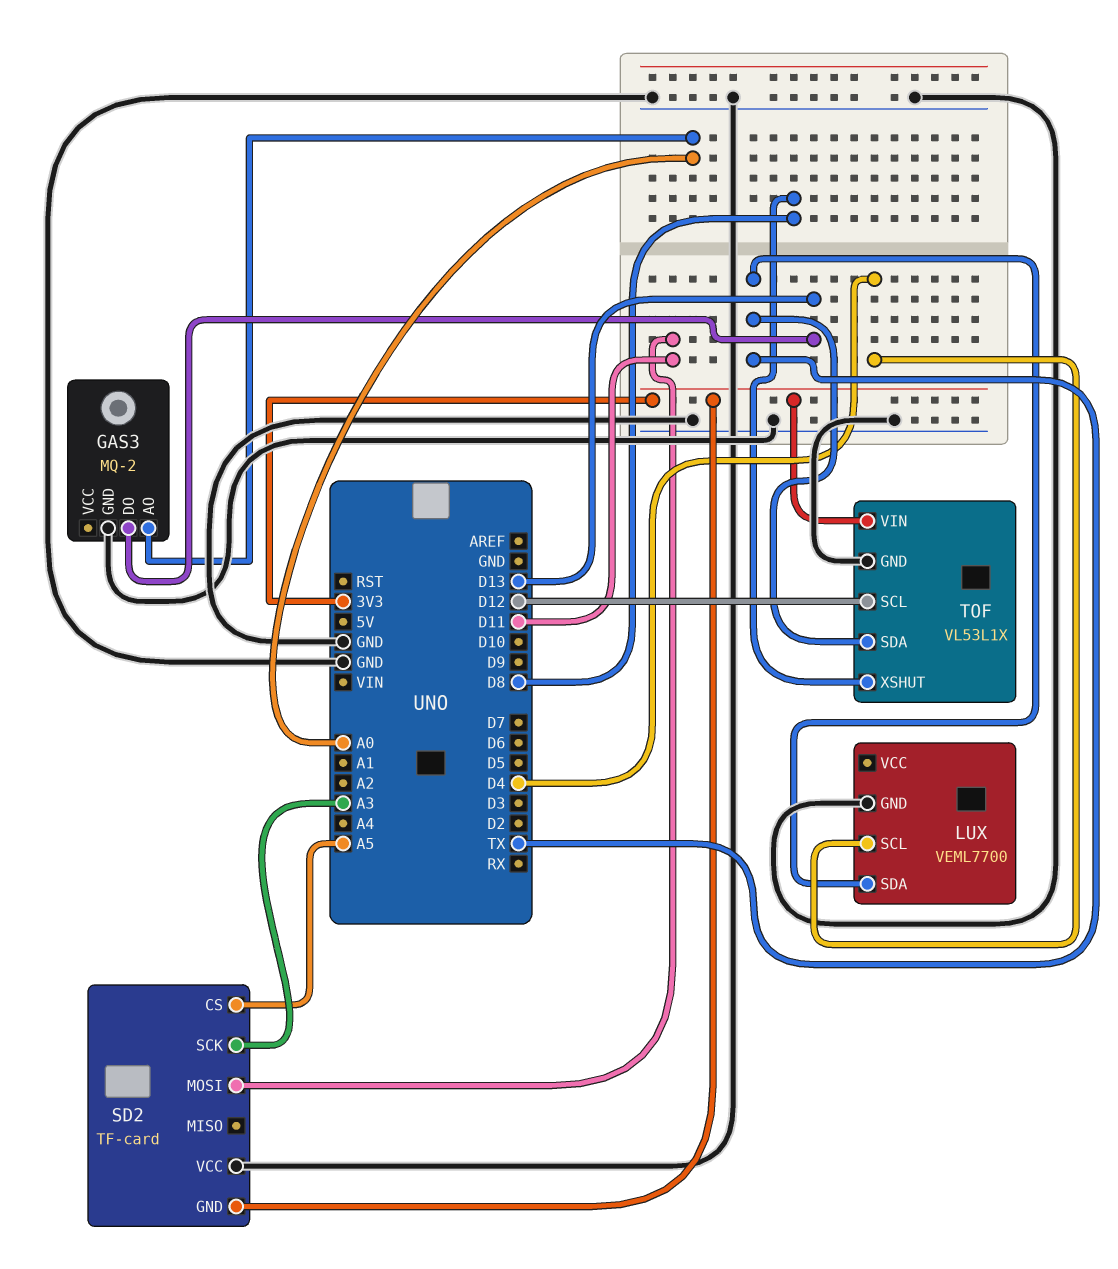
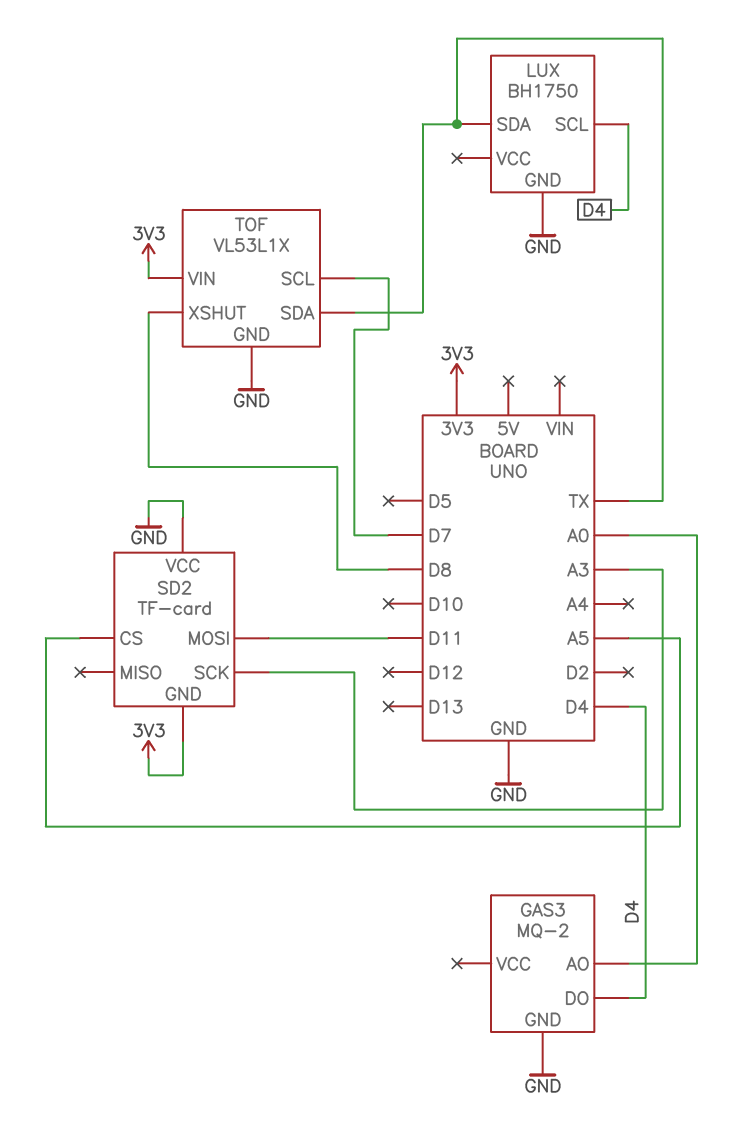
GAS3 pin DO: D13 -> D4
LUX: VEML7700 -> BH1750
TOF pin SCL: D12 -> D7

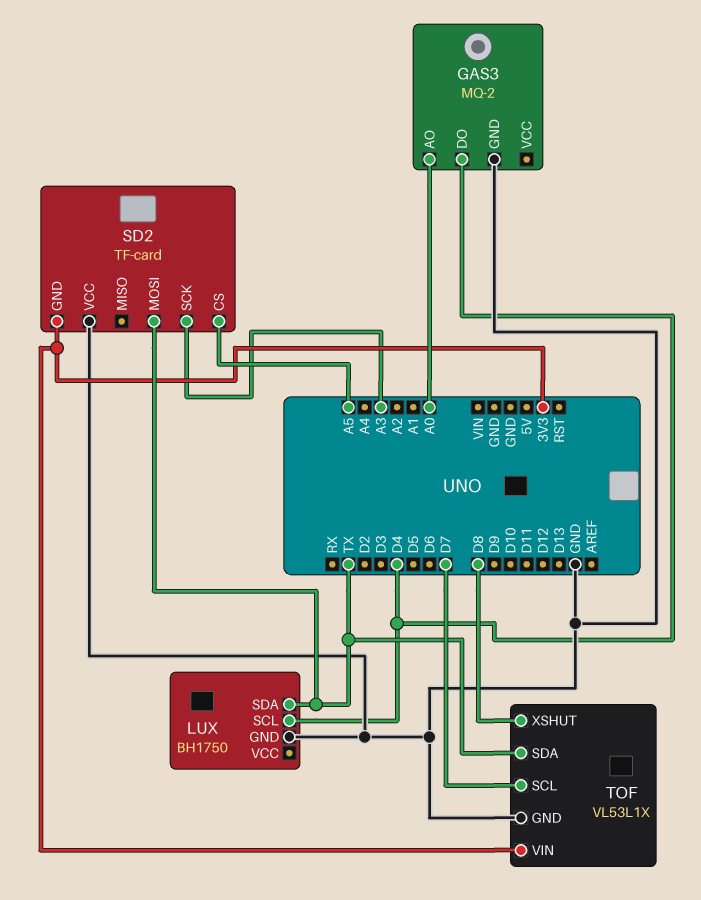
SD2 pin MOSI: D11 -> TX

